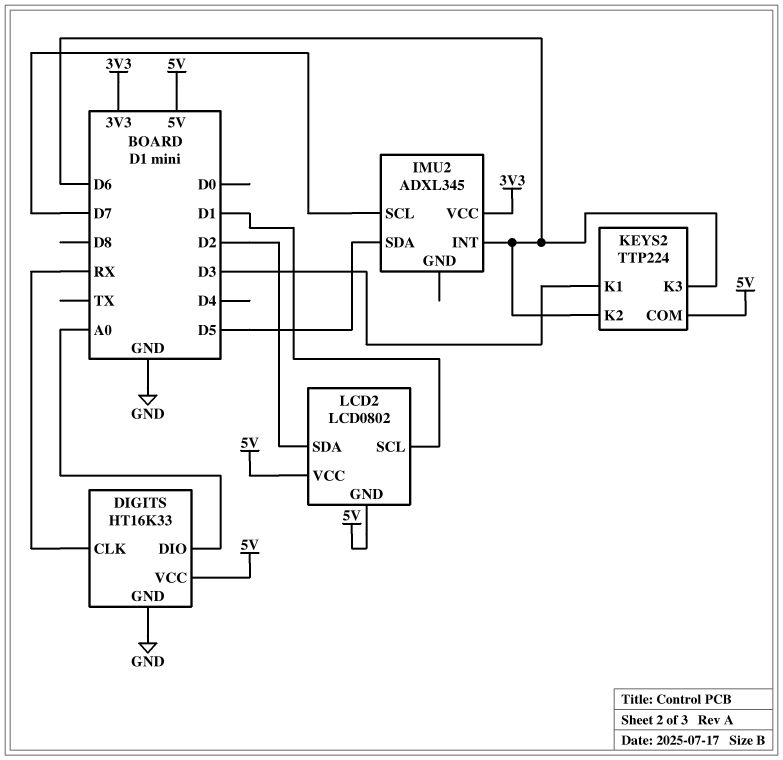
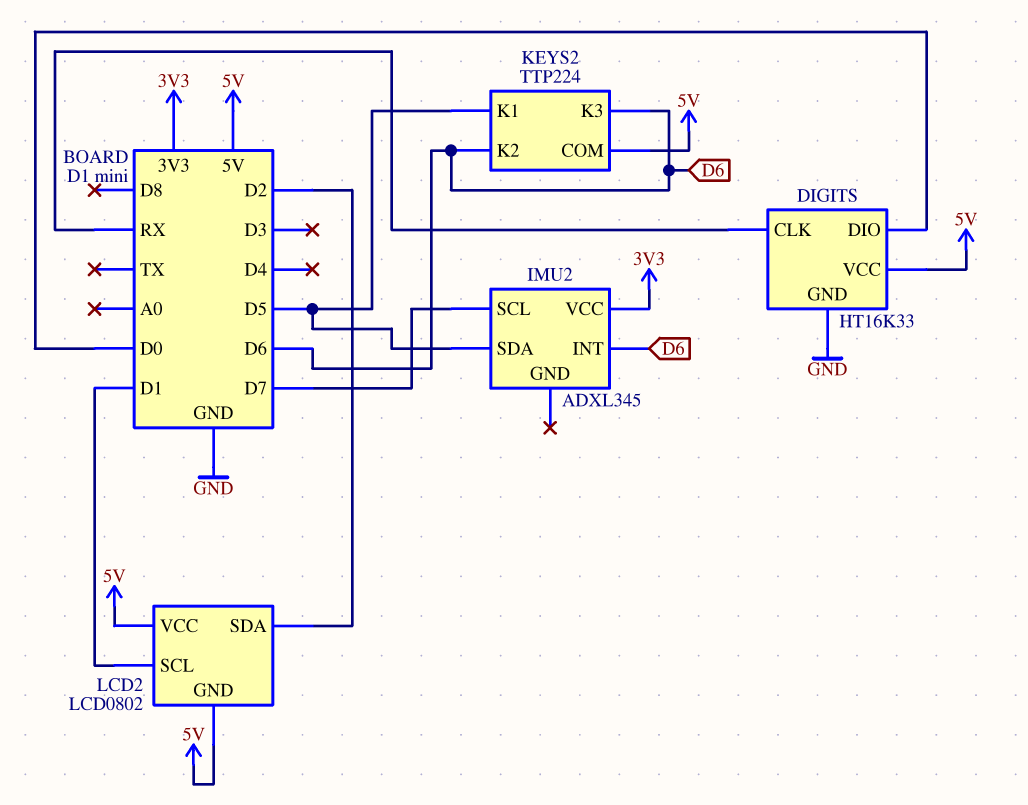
DIGITS pin DIO: A0 -> D0
KEYS2 pin K1: D3 -> D5

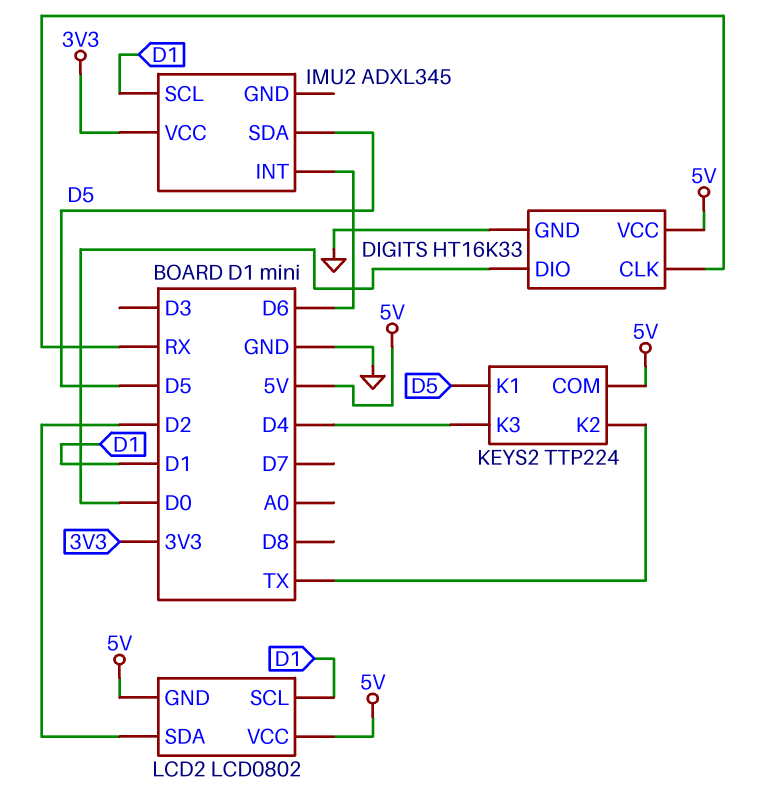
IMU2 pin SCL: D7 -> D1
KEYS2 pin K2: D6 -> TX
KEYS2 pin K3: D6 -> D4

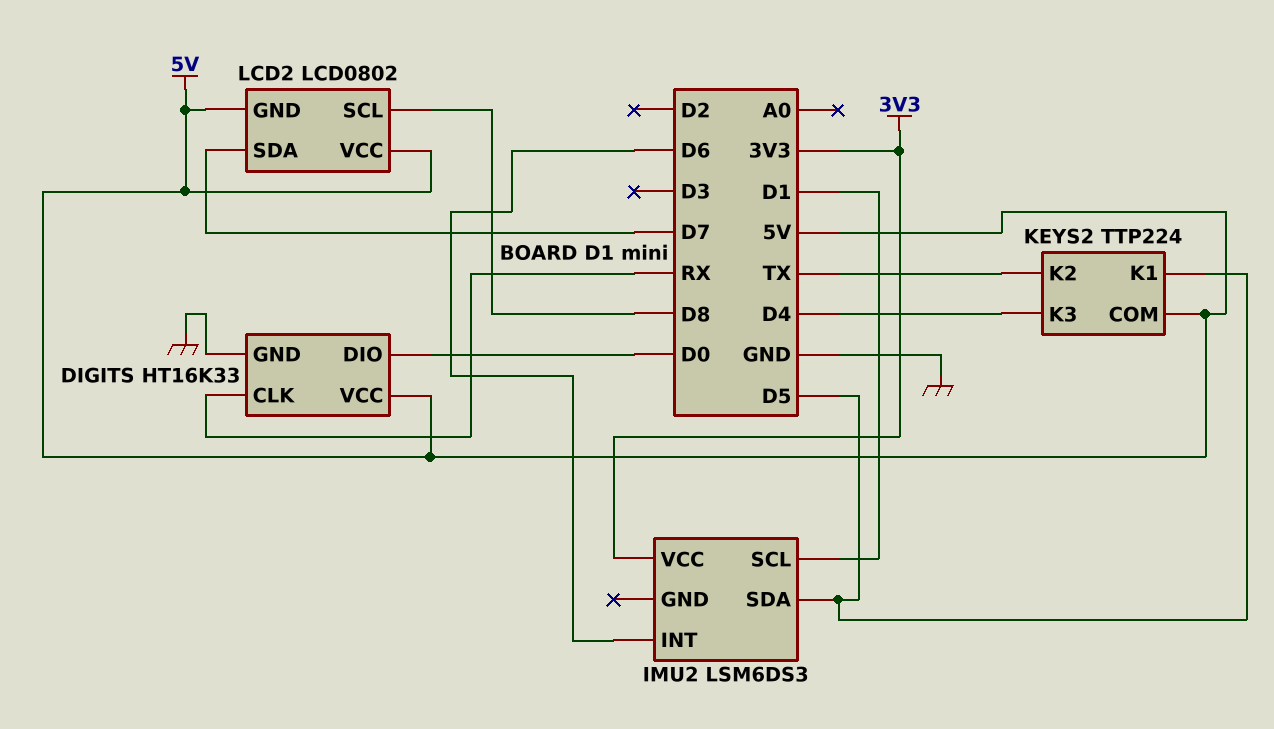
IMU2: ADXL345 -> LSM6DS3
LCD2 pin SCL: D1 -> D8
LCD2 pin SDA: D2 -> D7

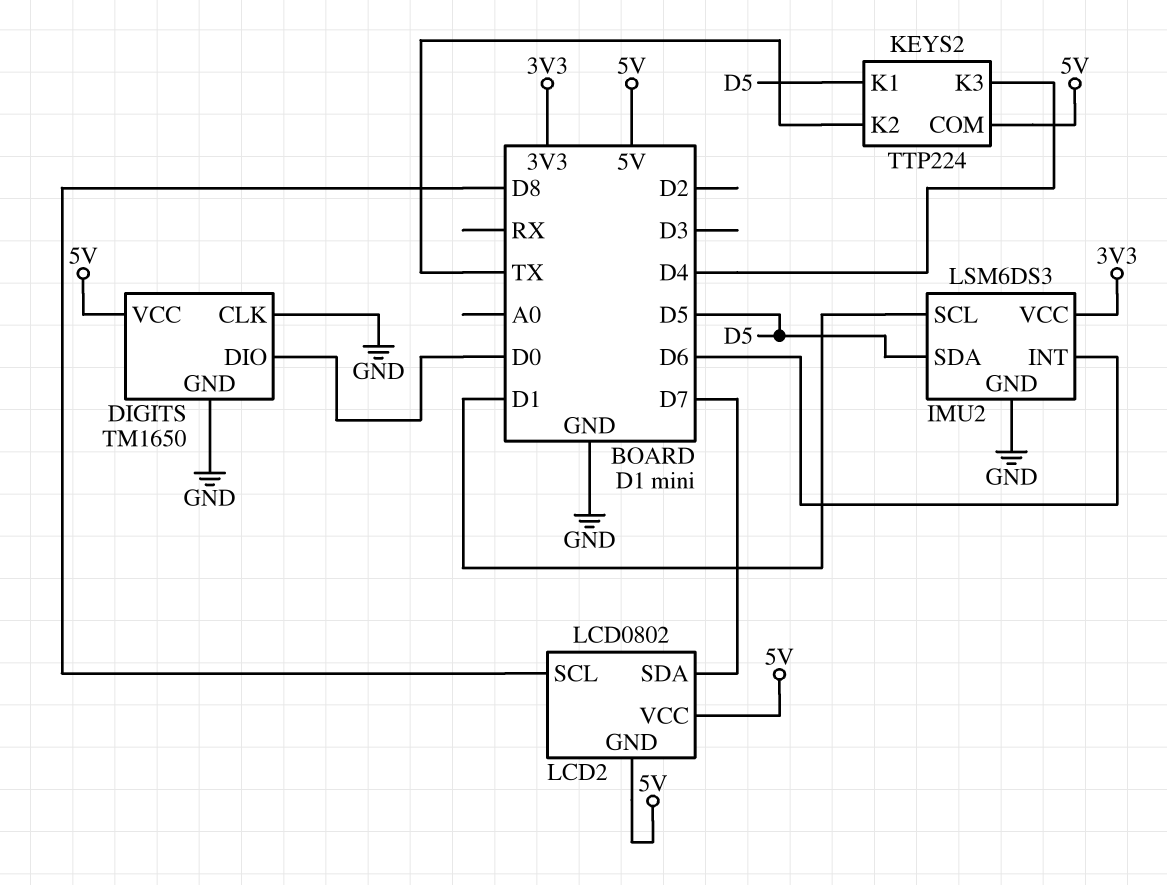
DIGITS: HT16K33 -> TM1650
DIGITS pin CLK: RX -> GND
IMU2 pin GND: none -> GND

